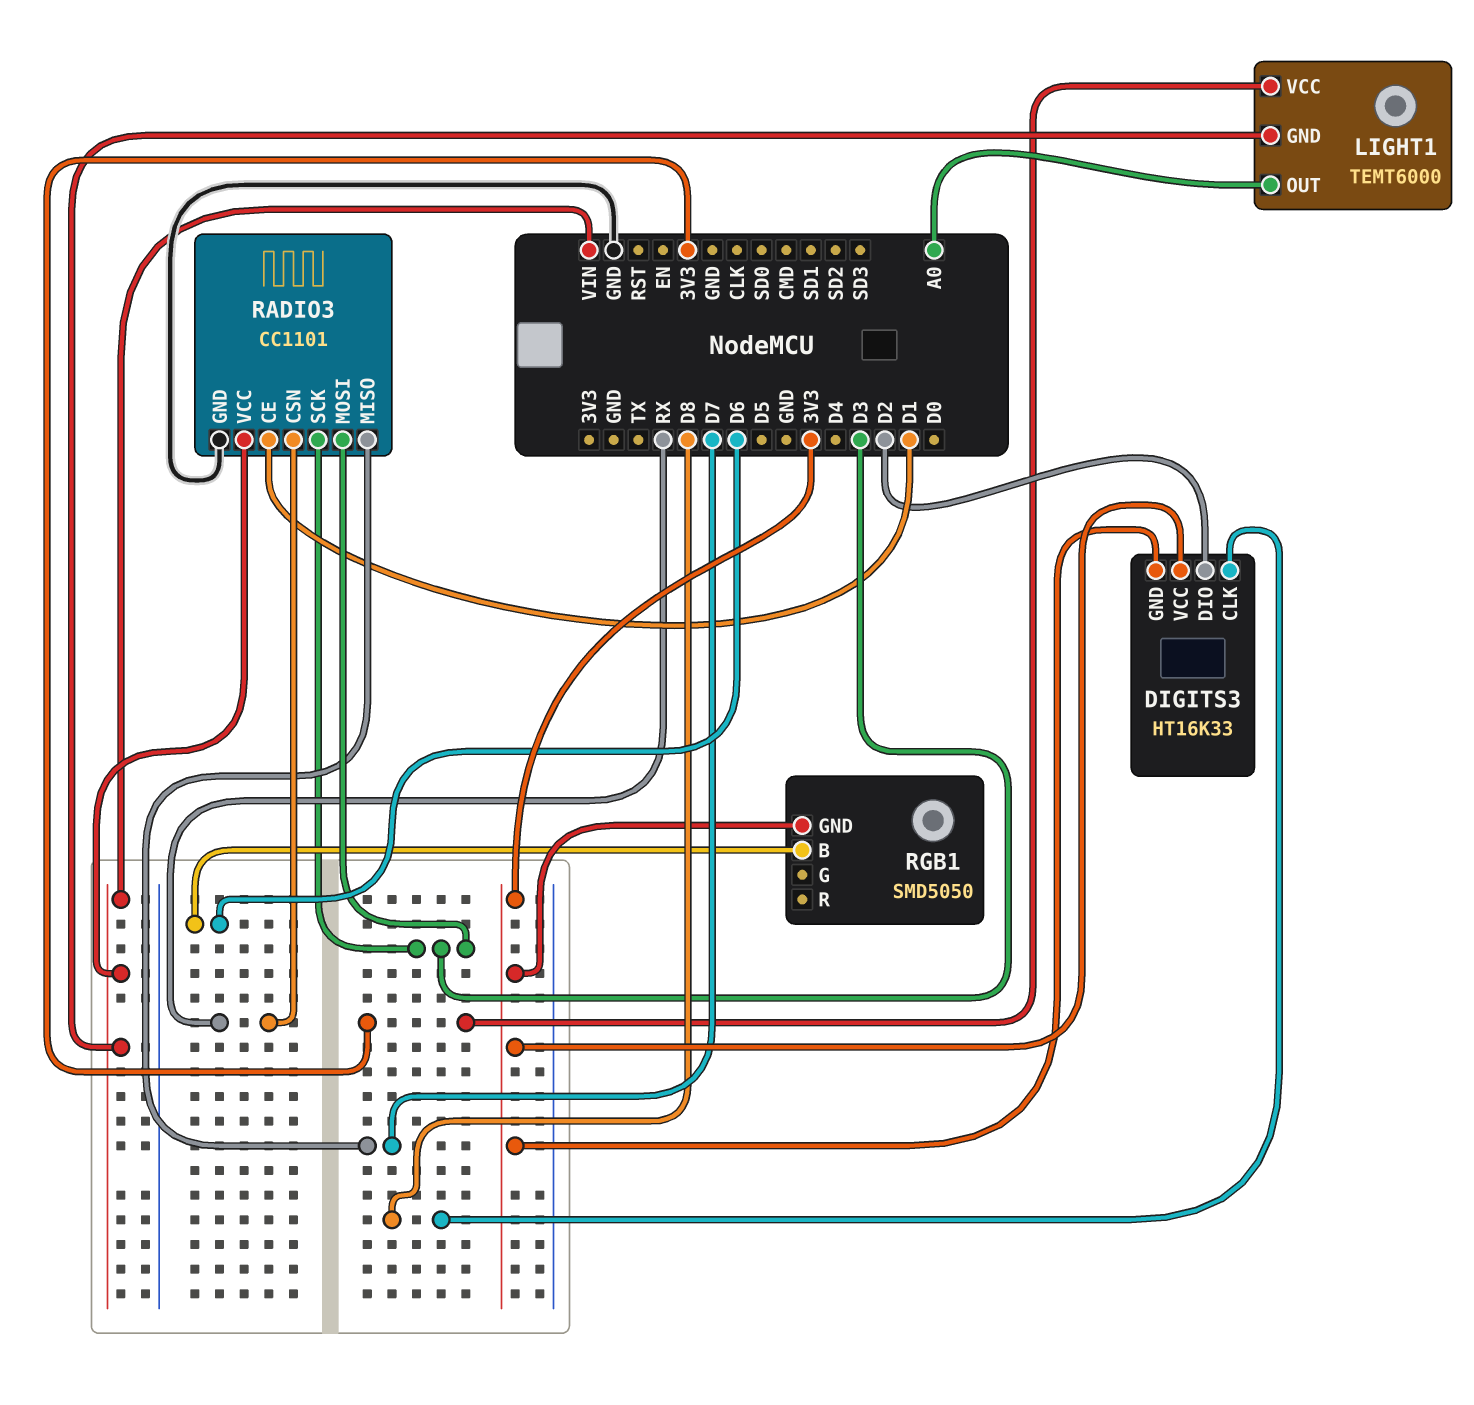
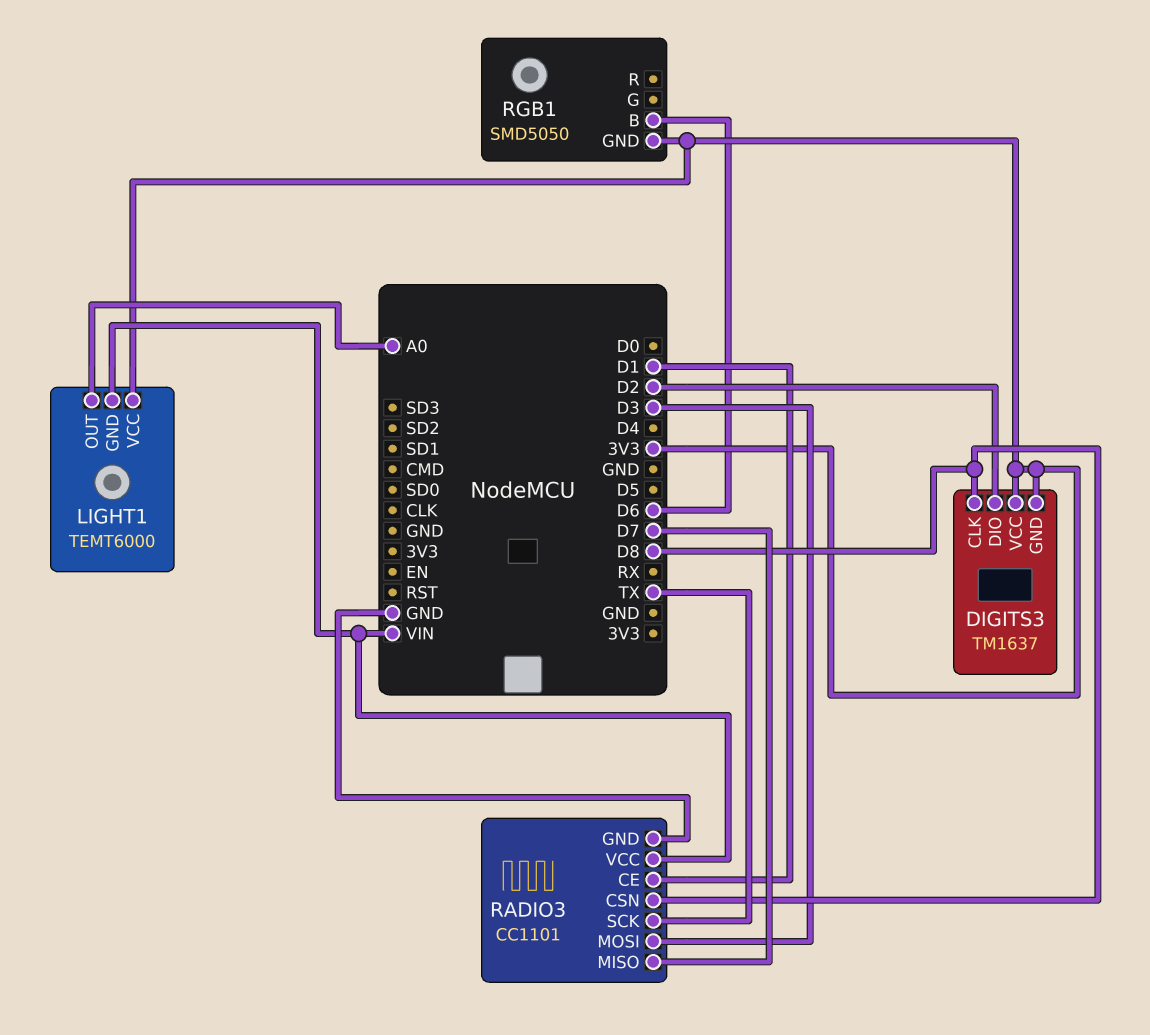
DIGITS3: HT16K33 -> TM1637
RADIO3 pin CSN: RX -> D8
RADIO3 pin SCK: D3 -> TX

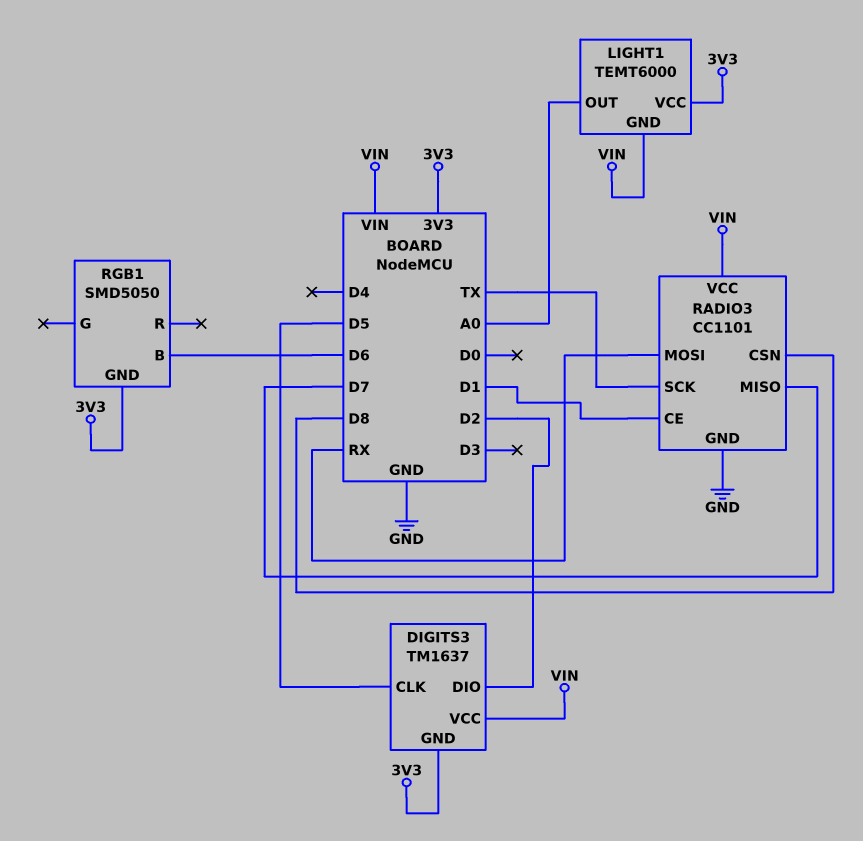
DIGITS3 pin CLK: D8 -> D5
DIGITS3 pin VCC: 3V3 -> VIN
RADIO3 pin MOSI: D3 -> RX

